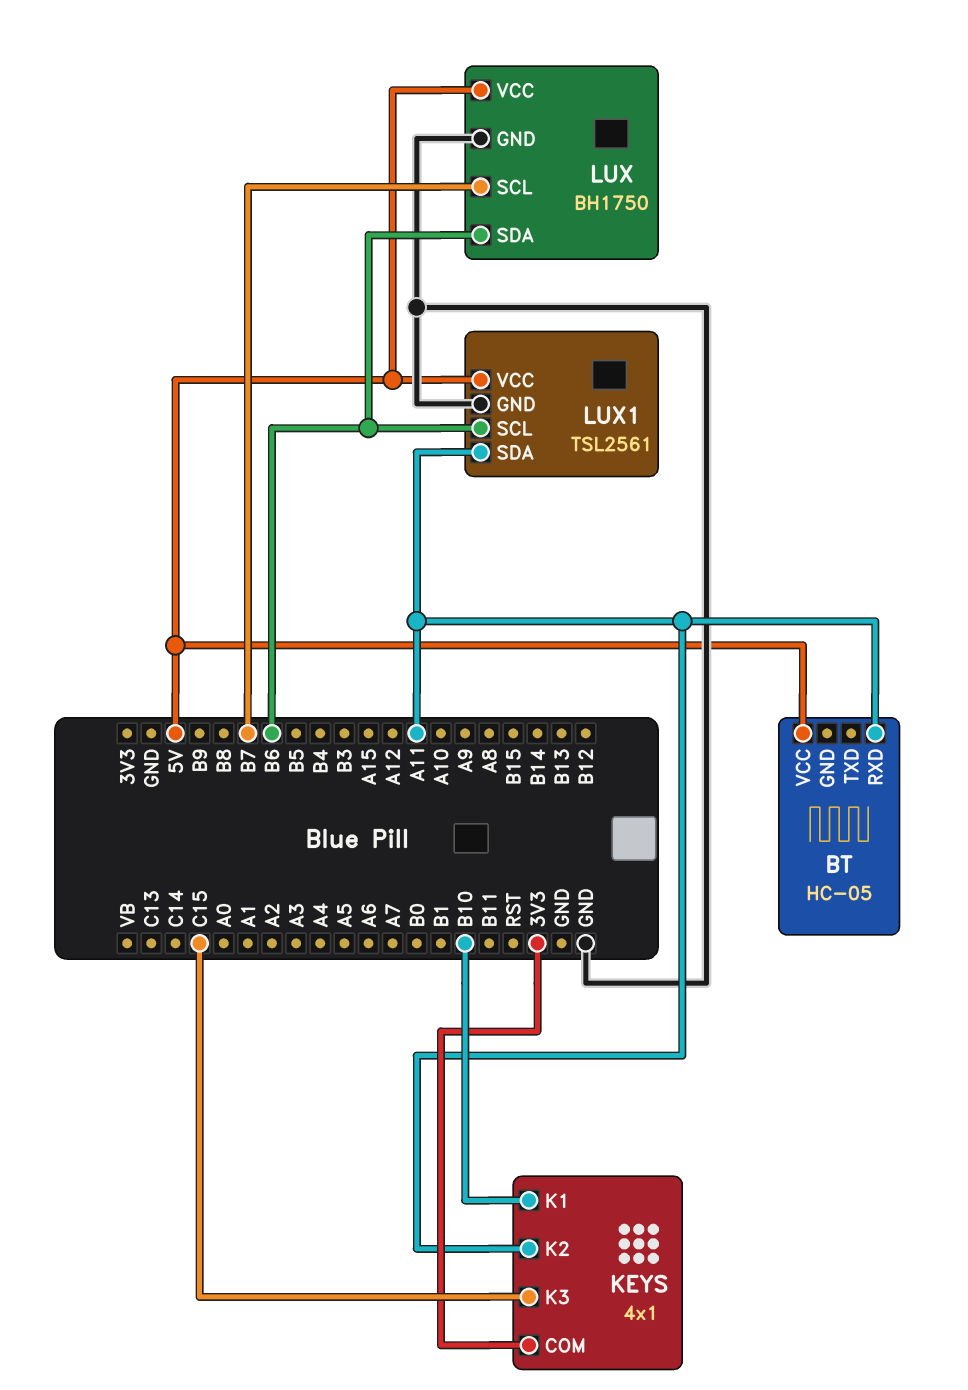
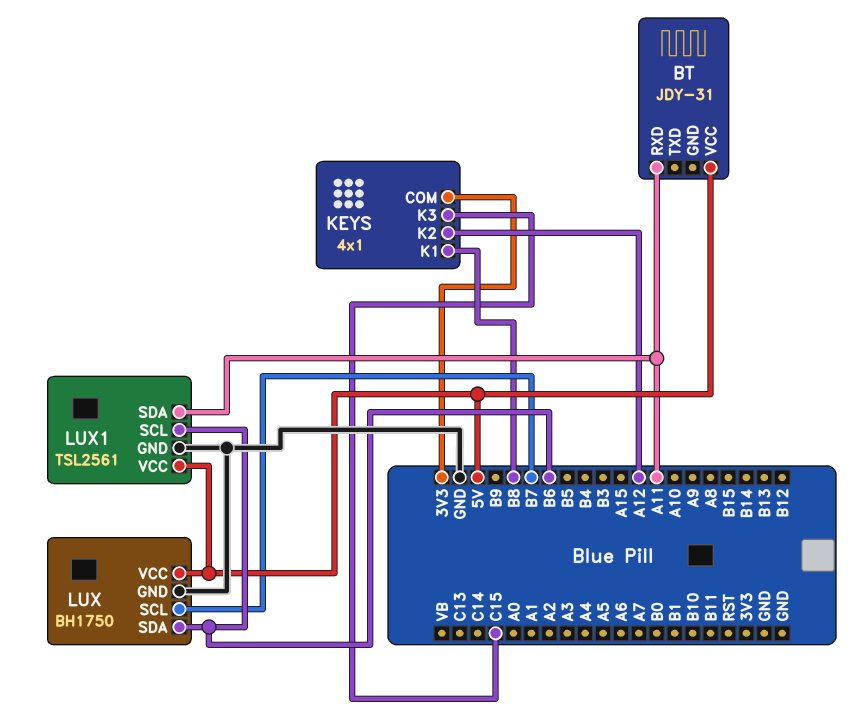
BT: HC-05 -> JDY-31
KEYS pin K1: B10 -> B8
KEYS pin K2: A11 -> A12

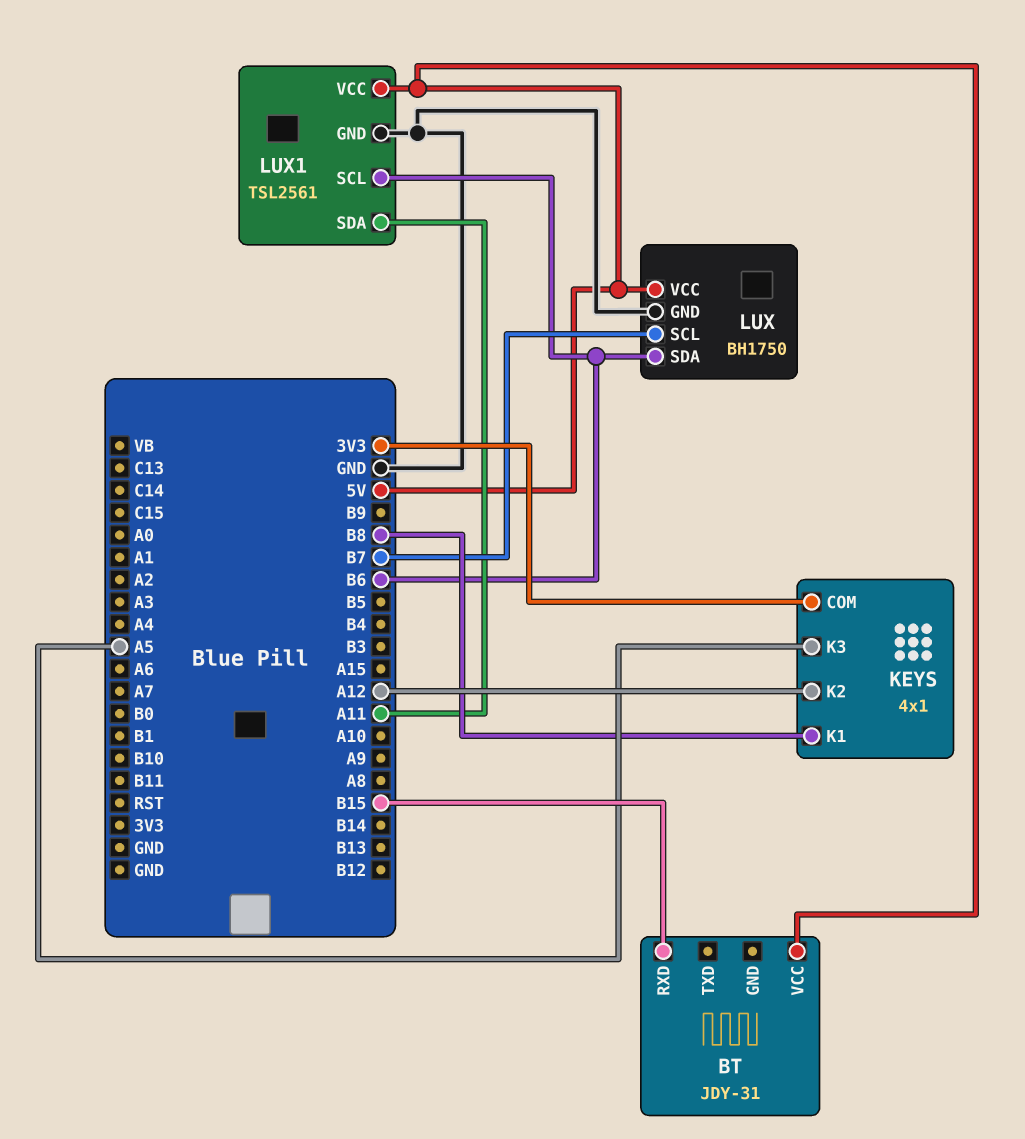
BT pin RXD: A11 -> B15
KEYS pin K3: C15 -> A5

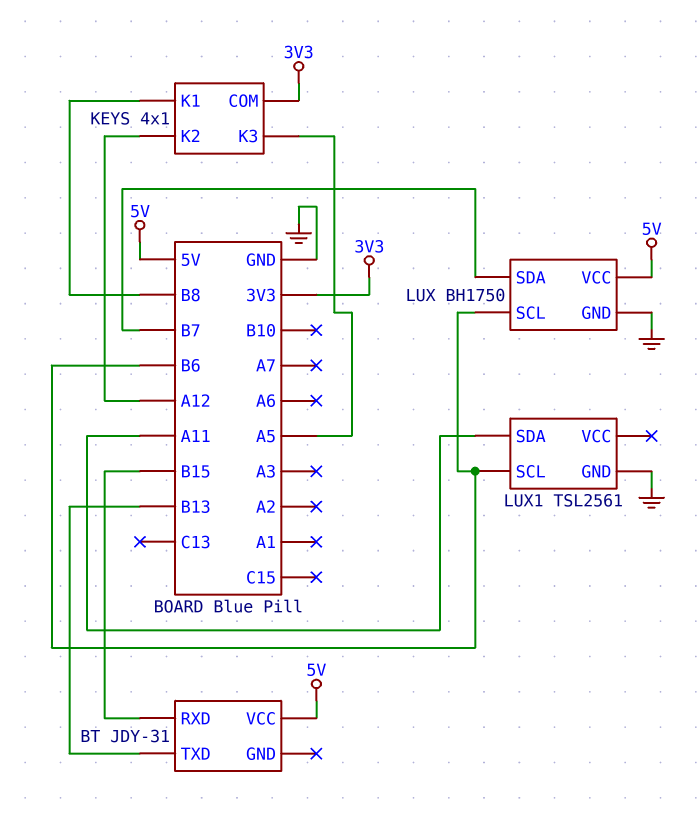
BT pin TXD: none -> B13
LUX pin SCL: B7 -> B6
LUX pin SDA: B6 -> B7
LUX1 pin VCC: 5V -> none

